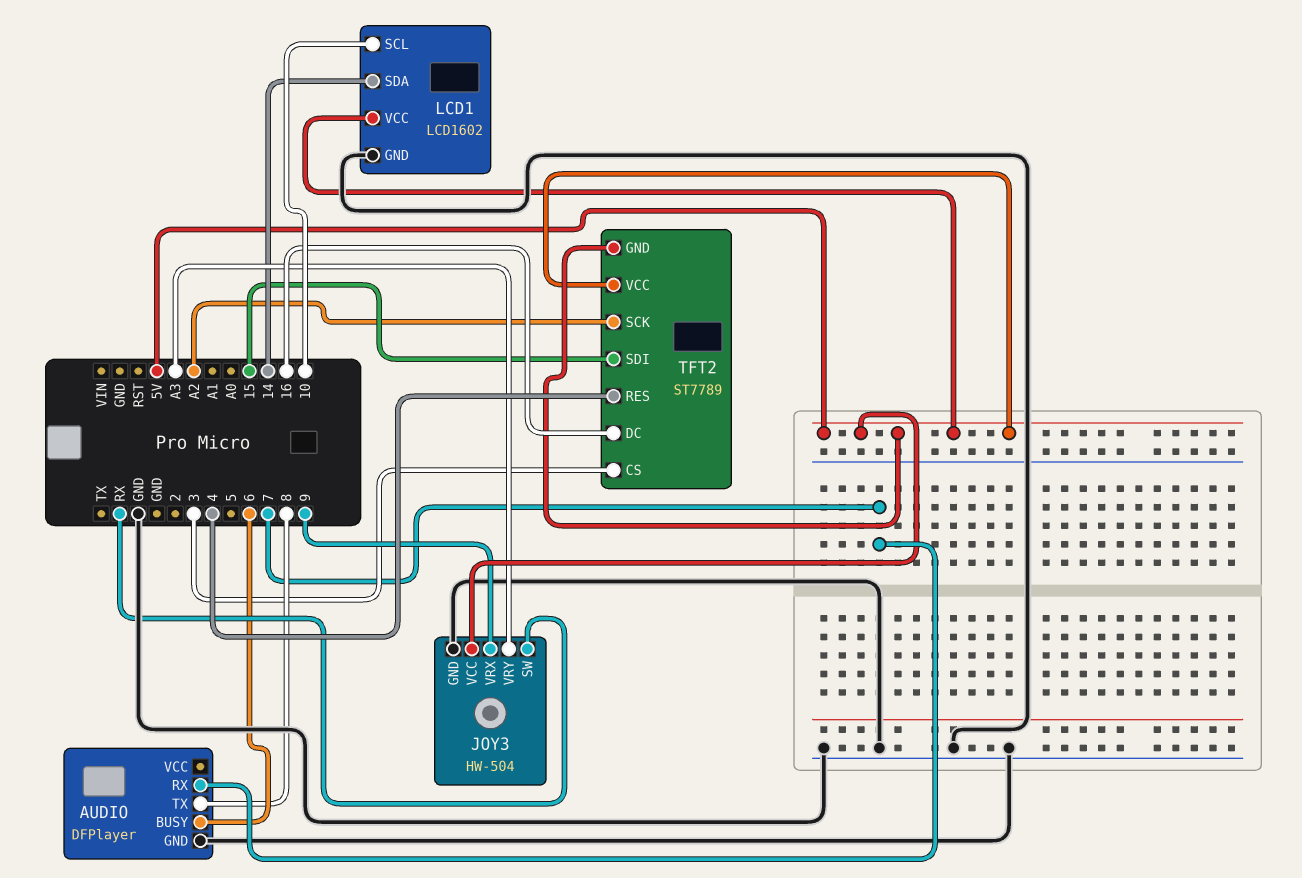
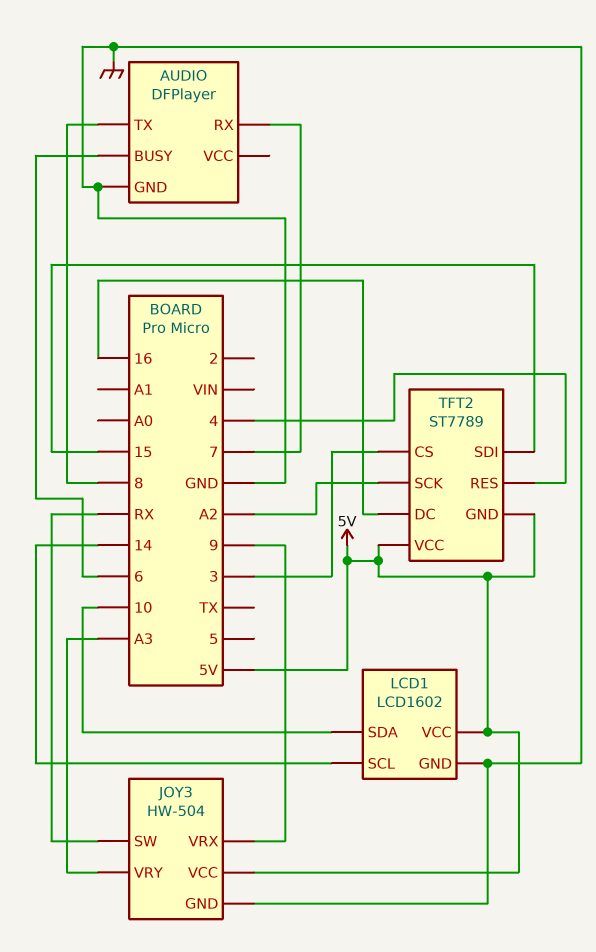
LCD1 pin SCL: 10 -> 14
LCD1 pin SDA: 14 -> 10

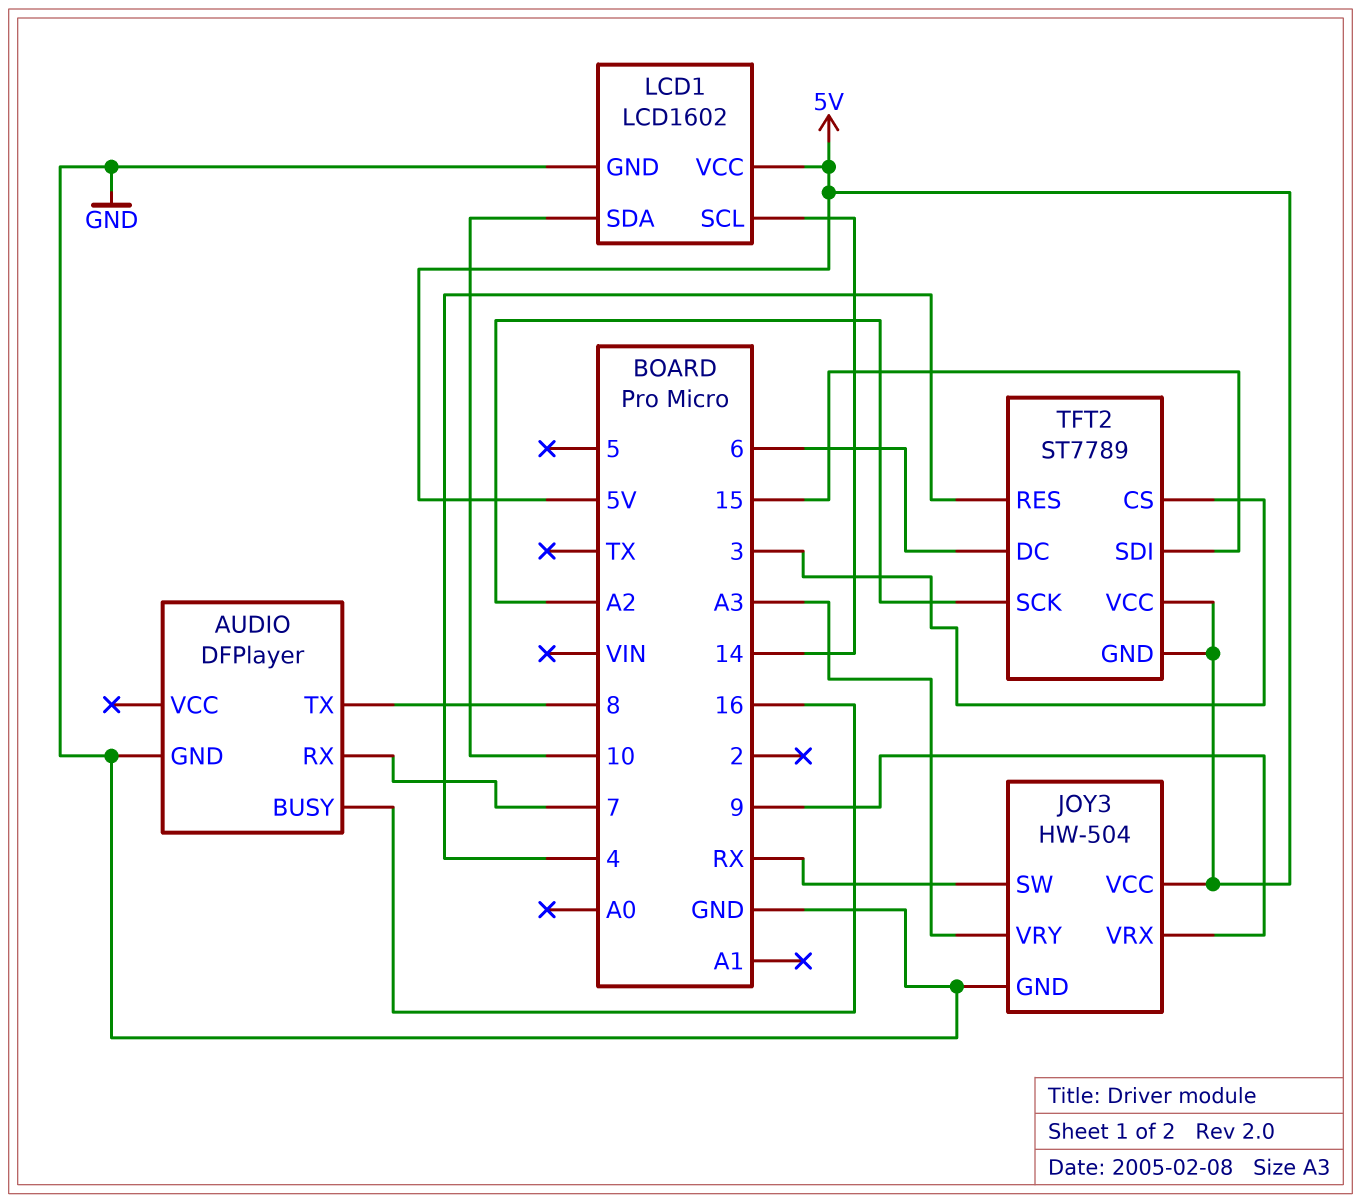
AUDIO pin BUSY: 6 -> 16
TFT2 pin DC: 16 -> 6

